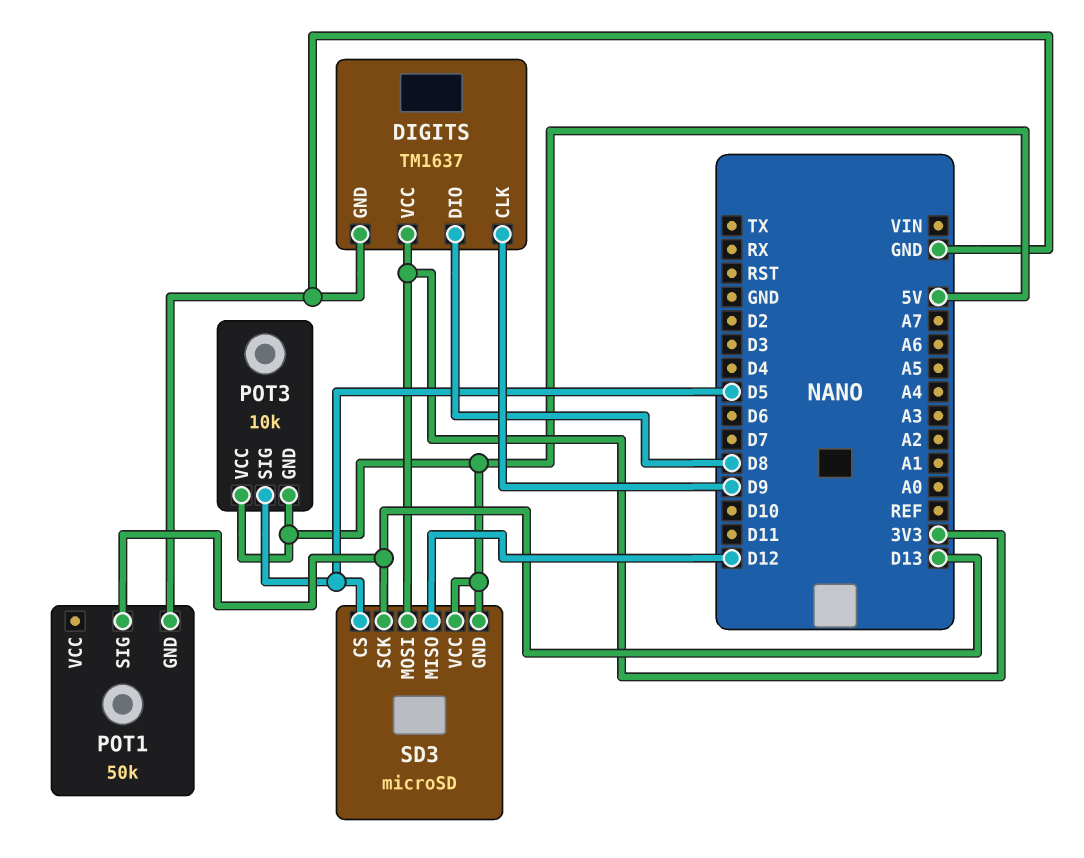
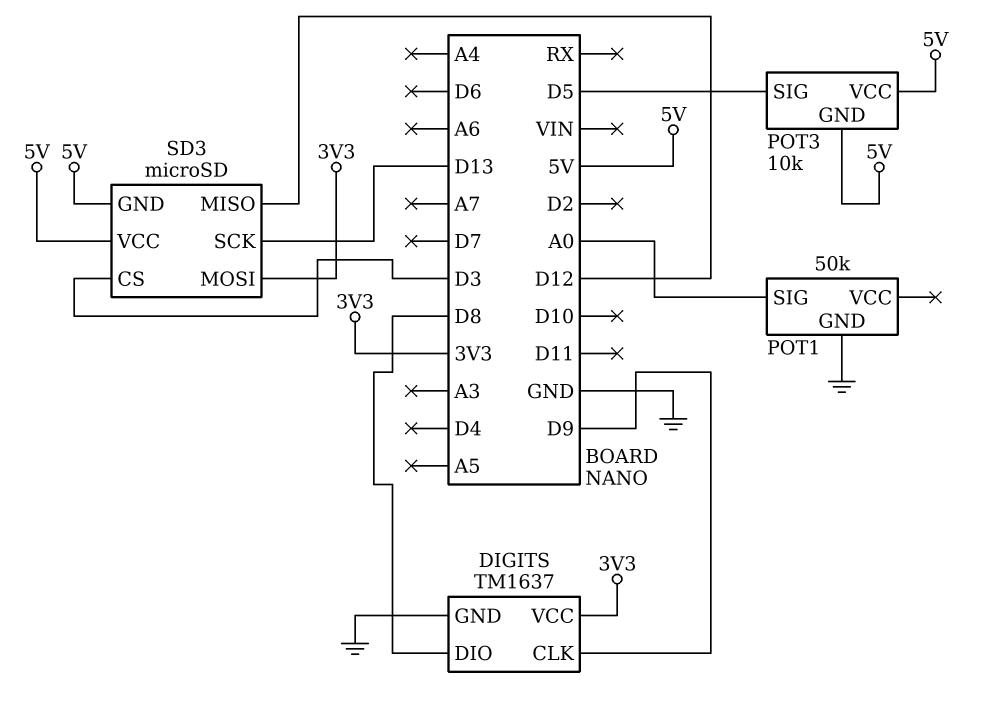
POT1 pin SIG: D13 -> A0
SD3 pin CS: D5 -> D3

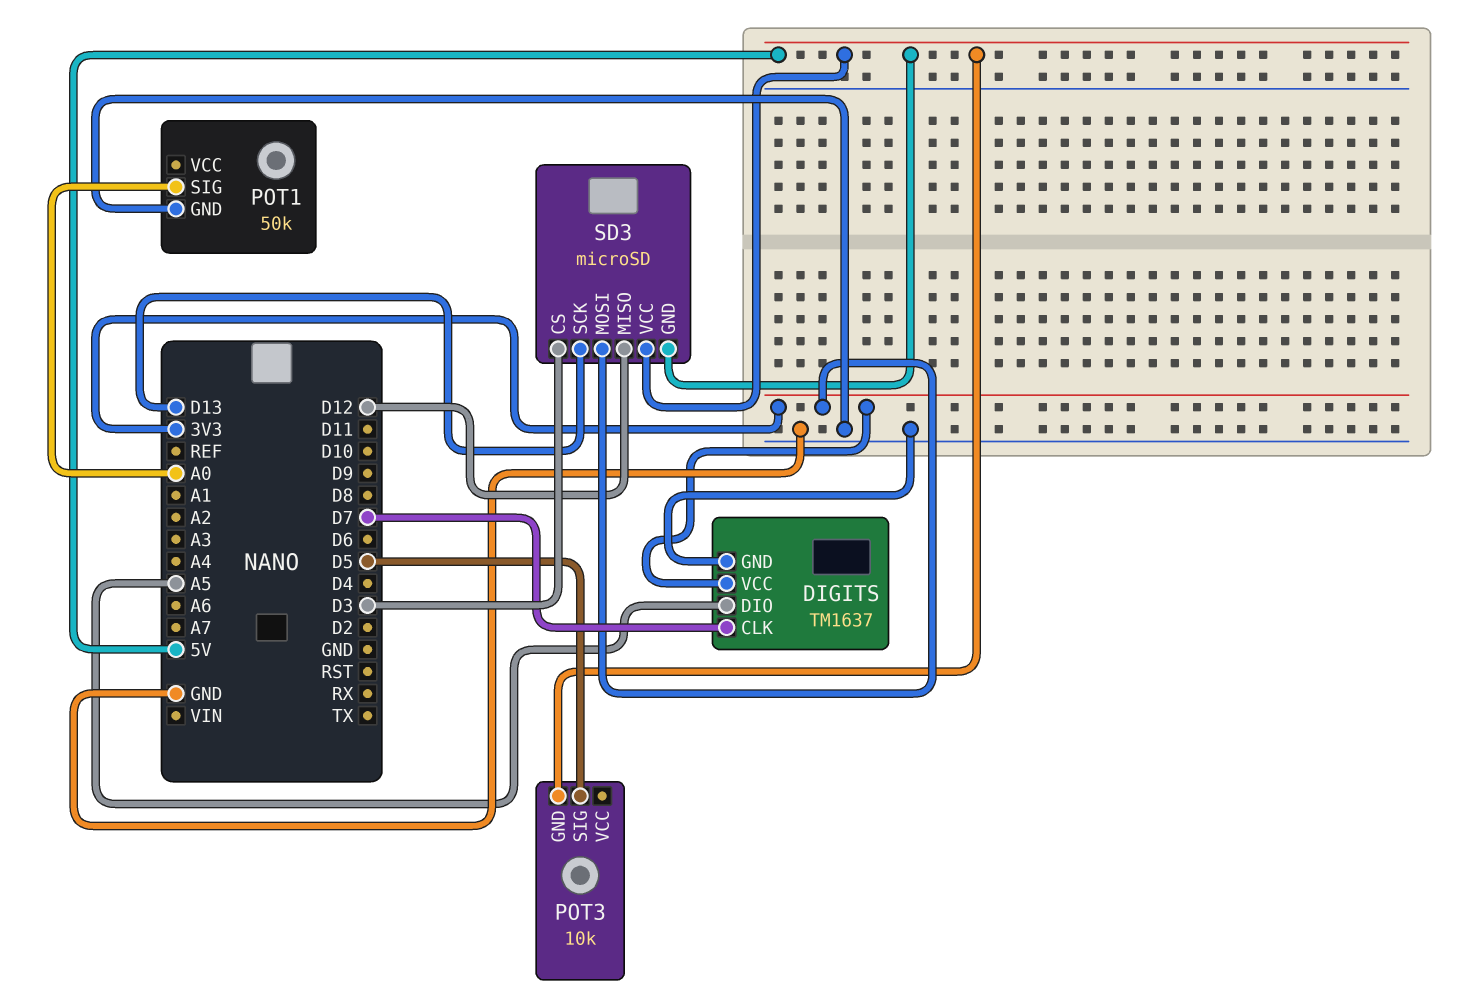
DIGITS pin CLK: D9 -> D7
DIGITS pin DIO: D8 -> A5
POT3 pin VCC: 5V -> none

